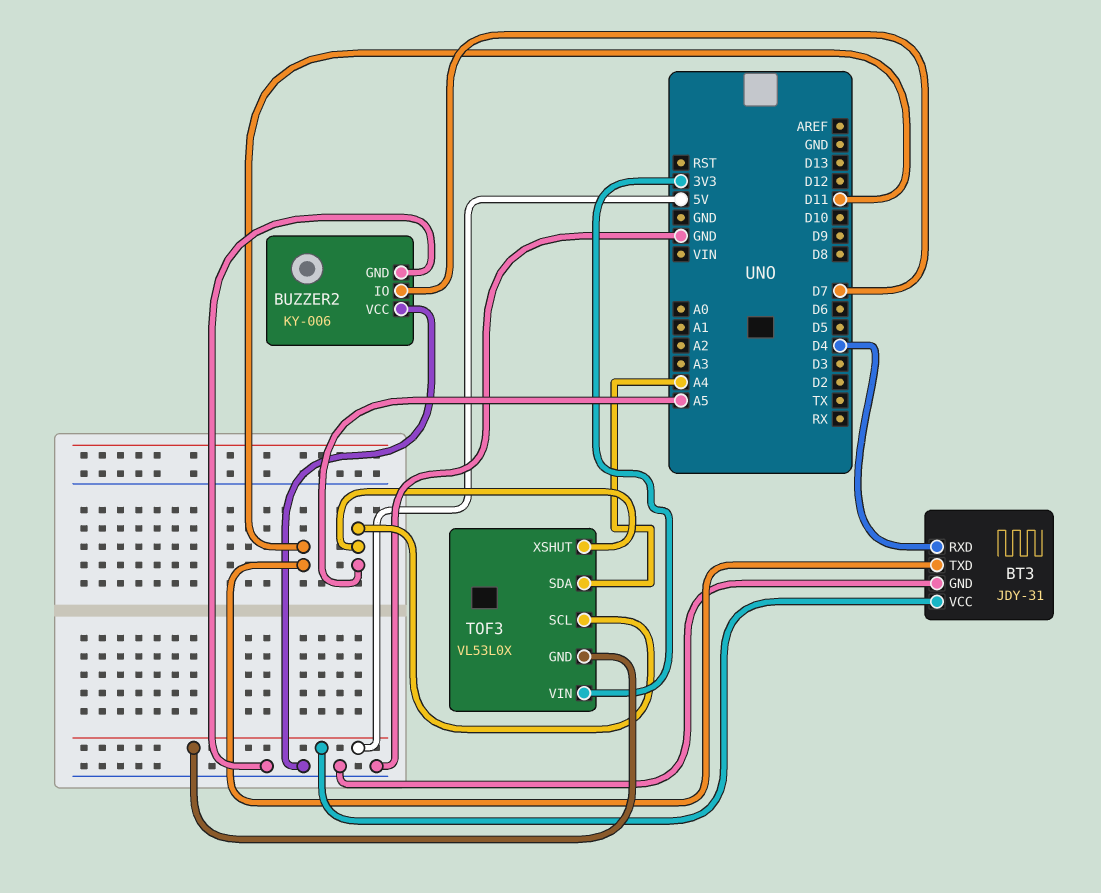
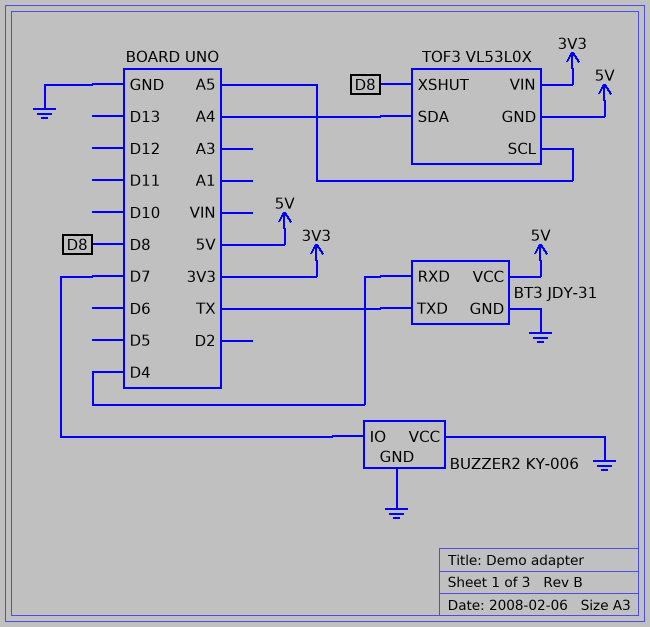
BT3 pin TXD: D11 -> TX
TOF3 pin XSHUT: A5 -> D8

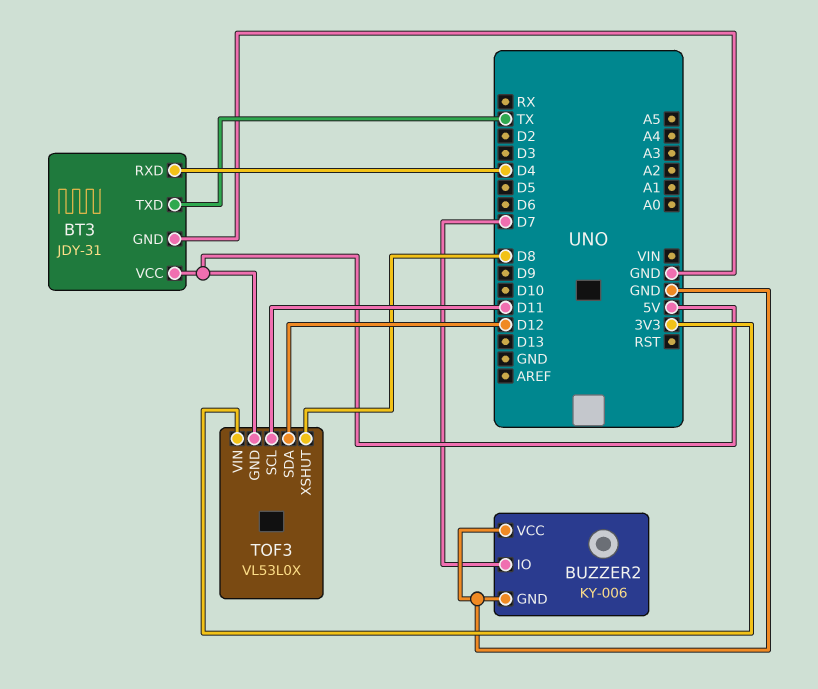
TOF3 pin SCL: A5 -> D11
TOF3 pin SDA: A4 -> D12

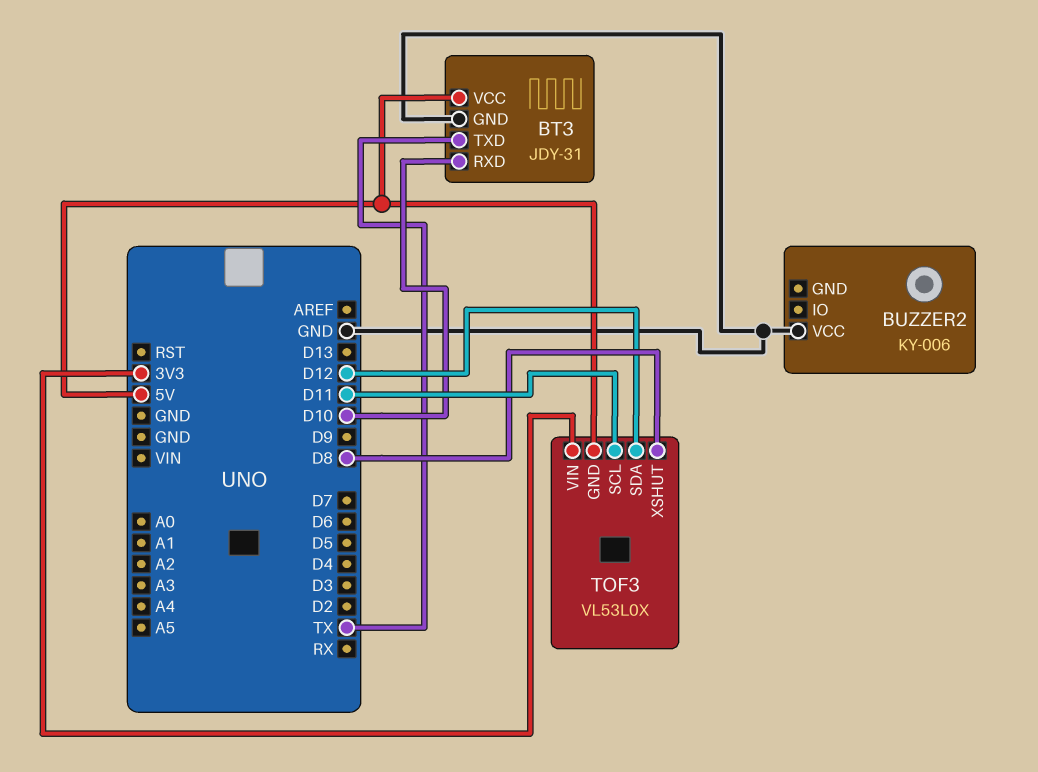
BT3 pin RXD: D4 -> D10
BUZZER2 pin GND: GND -> none
BUZZER2 pin IO: D7 -> none

